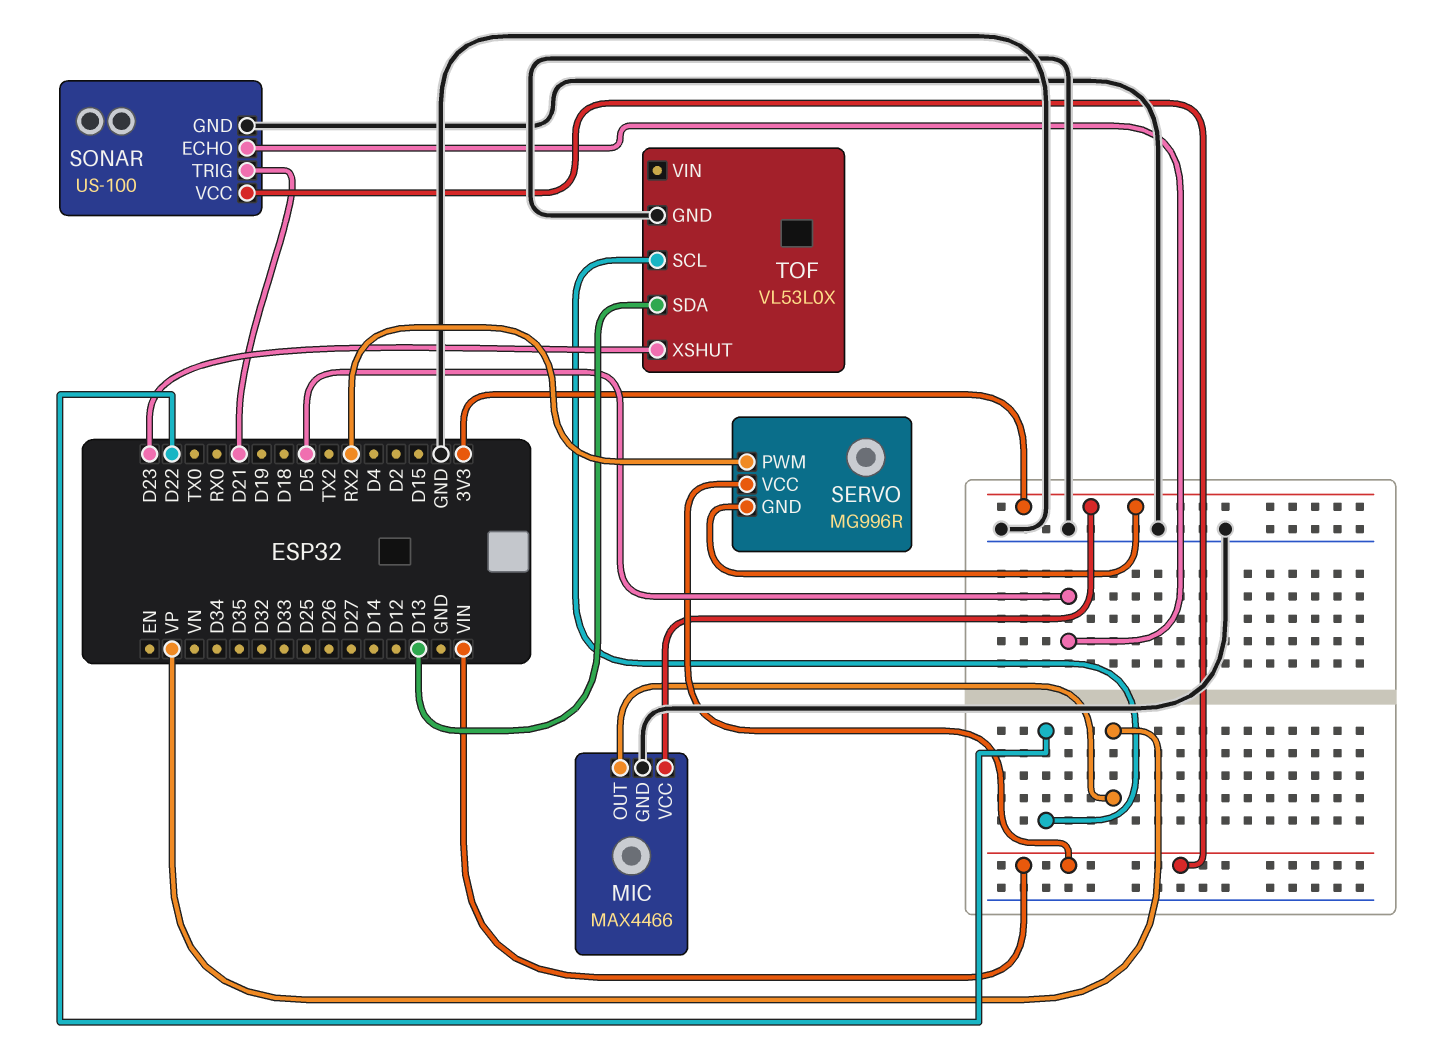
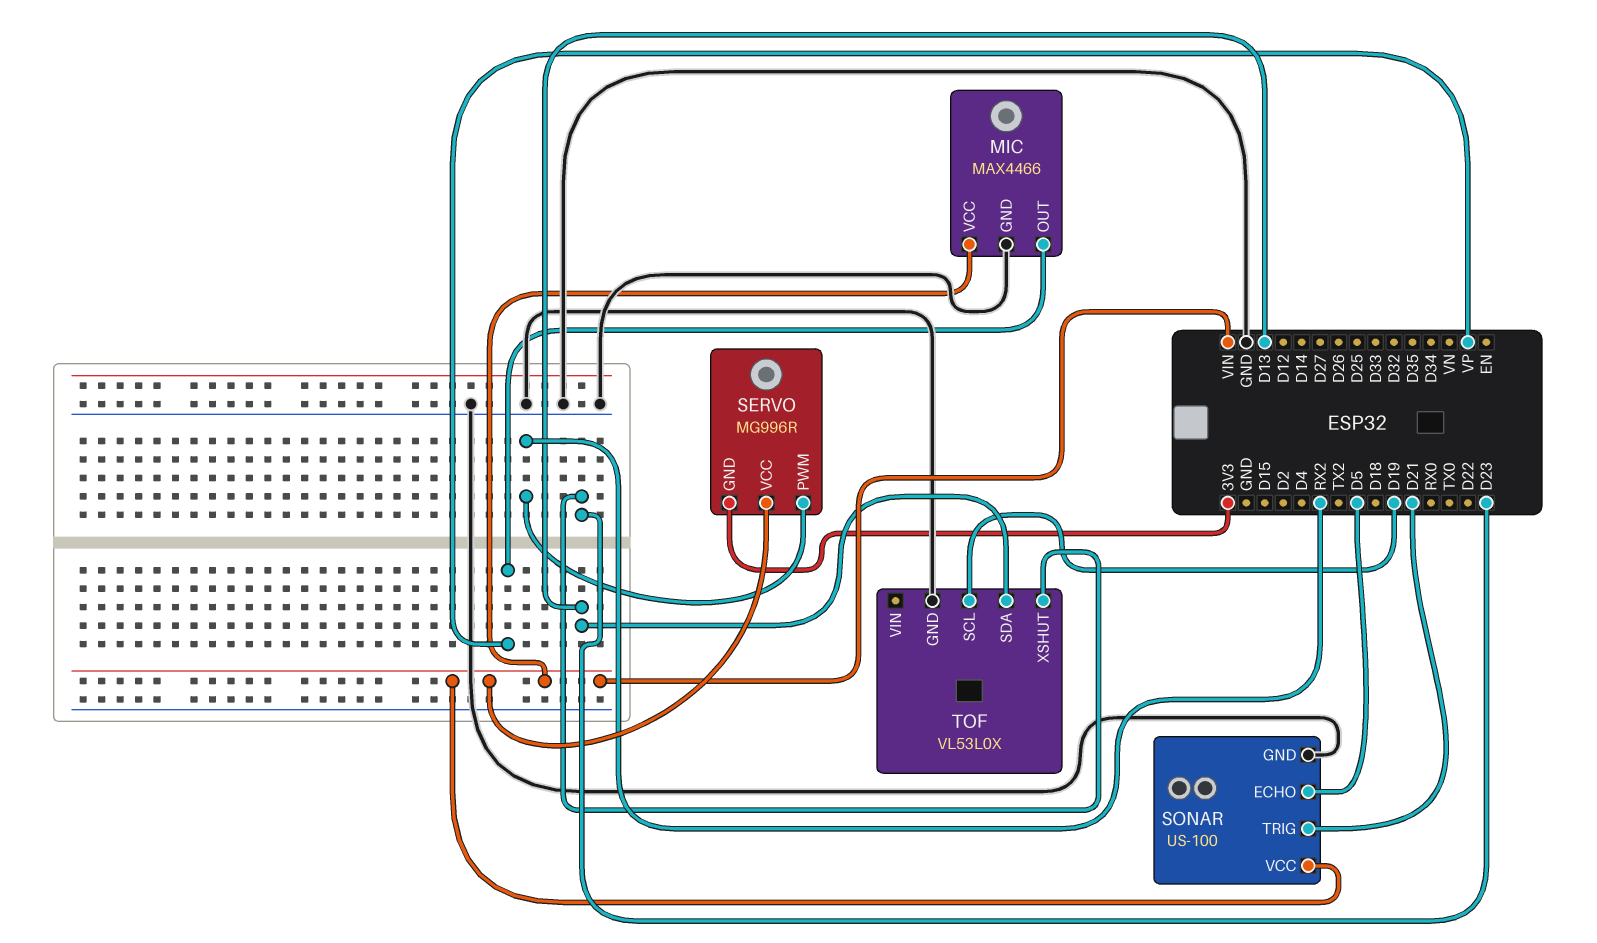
MIC pin VCC: 3V3 -> VIN
TOF pin SCL: D22 -> D19

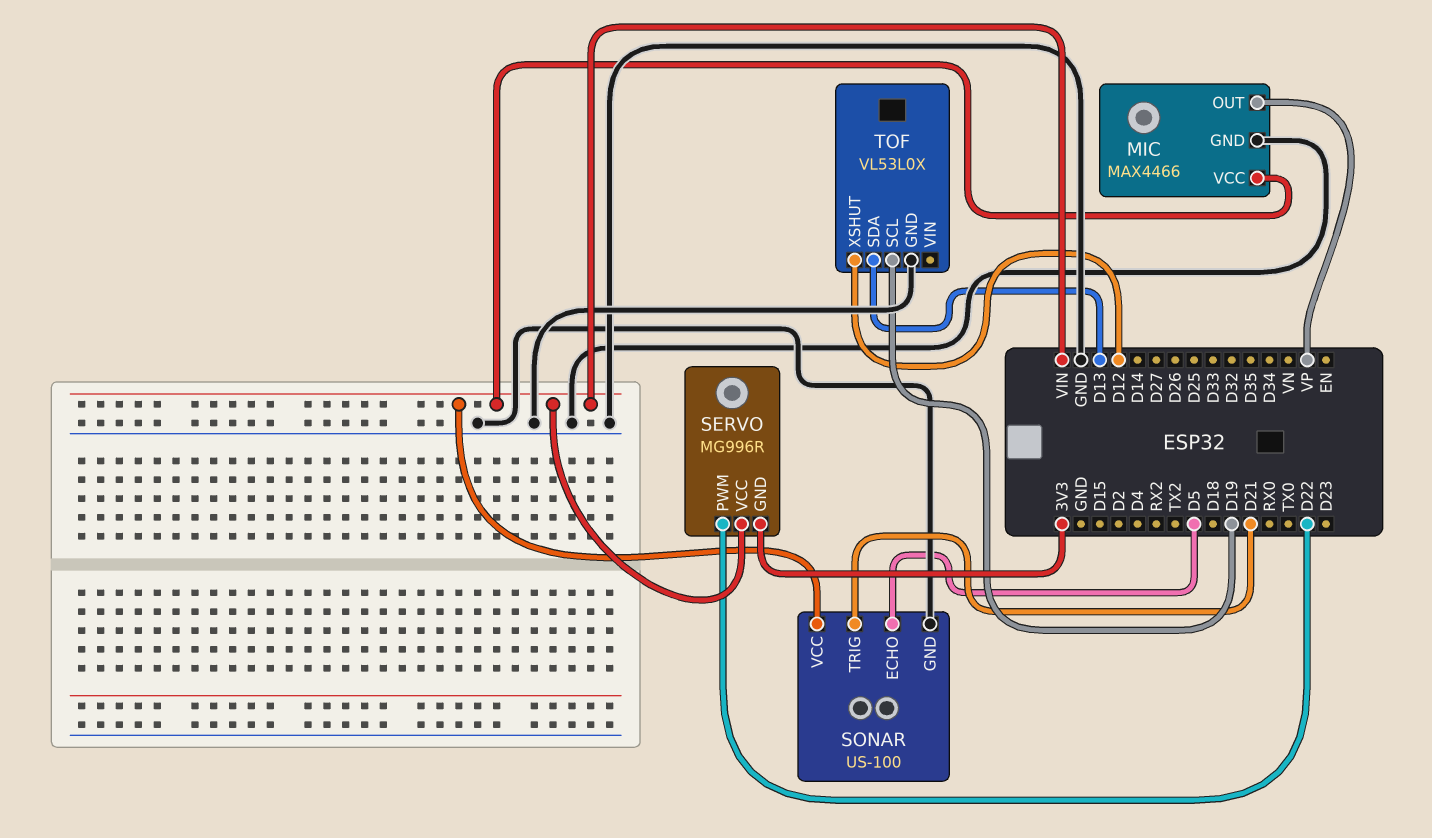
SERVO pin PWM: RX2 -> D22
TOF pin XSHUT: D23 -> D12

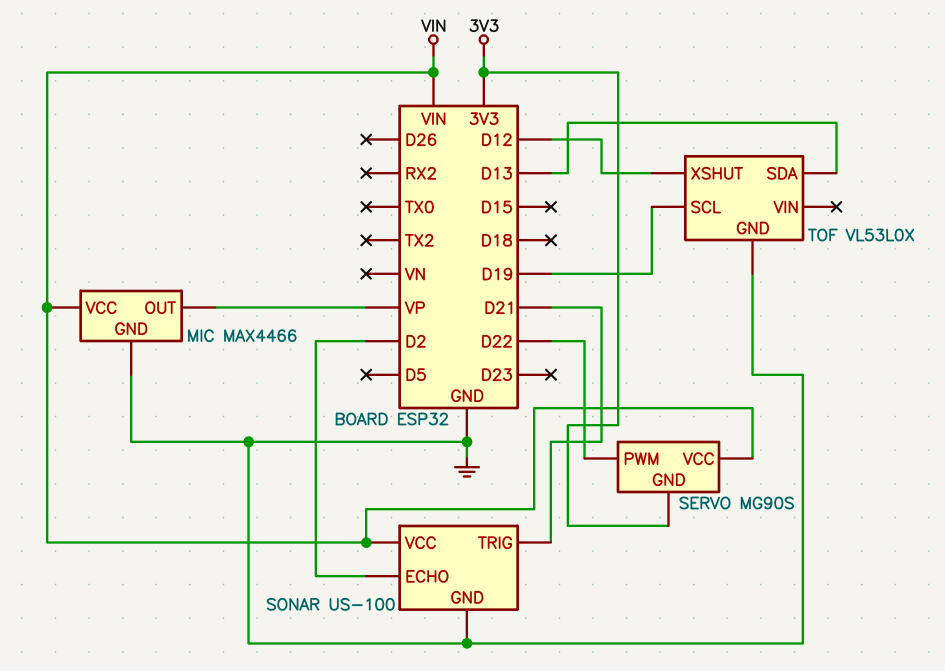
SERVO: MG996R -> MG90S
SONAR pin ECHO: D5 -> D2

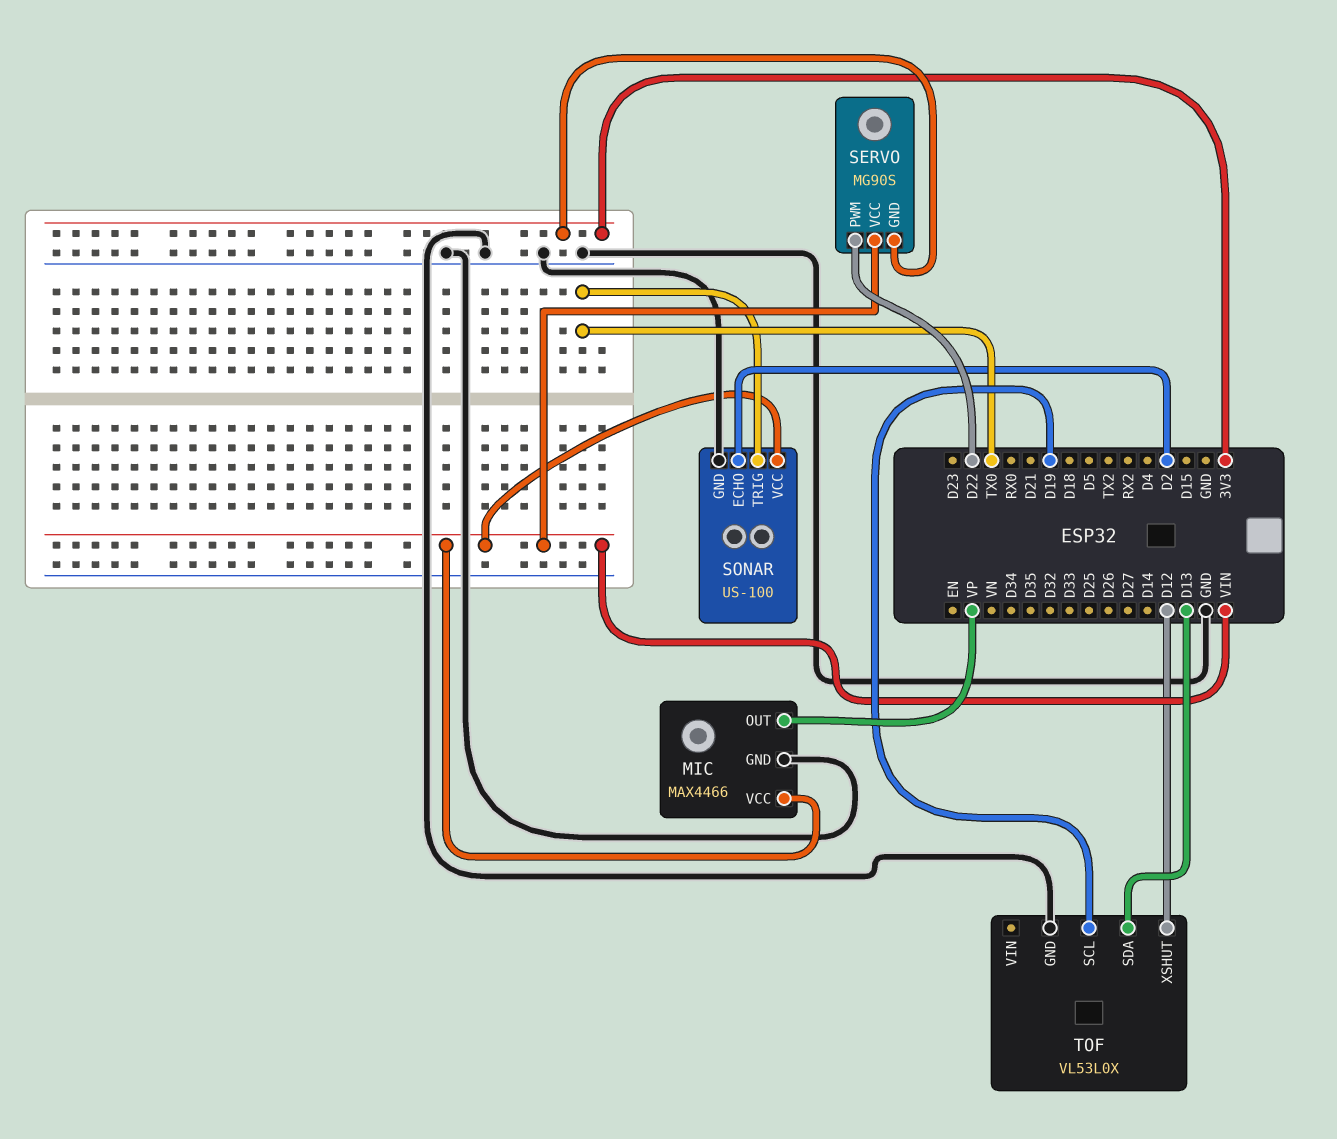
SONAR pin TRIG: D21 -> TX0

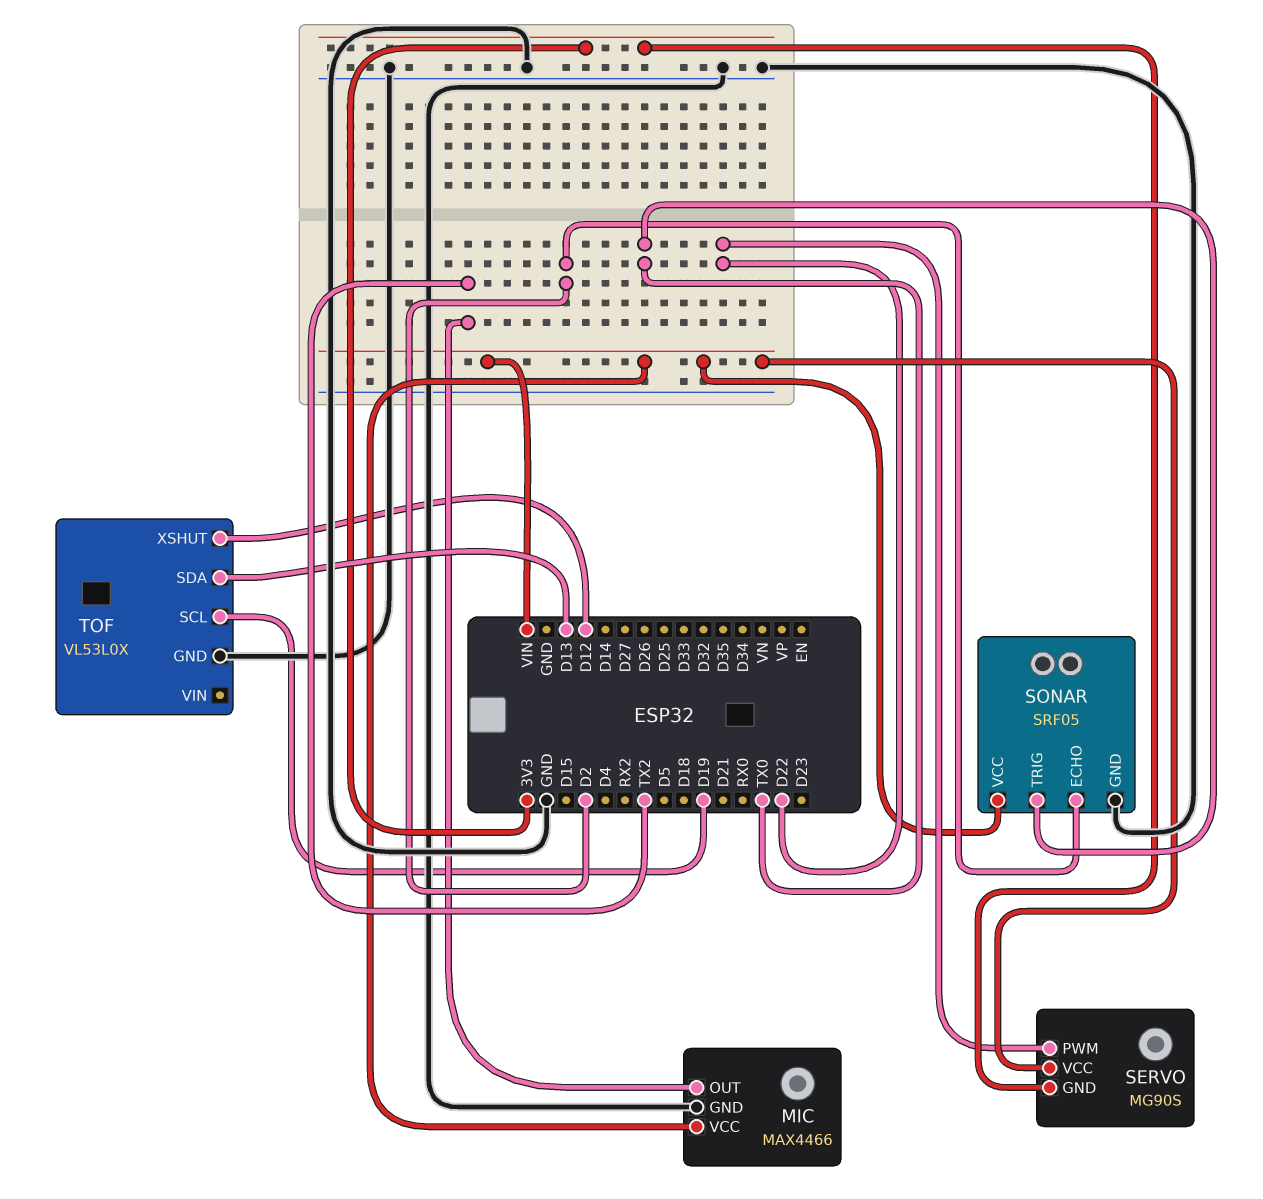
MIC pin OUT: VP -> TX2
SONAR: US-100 -> SRF05

